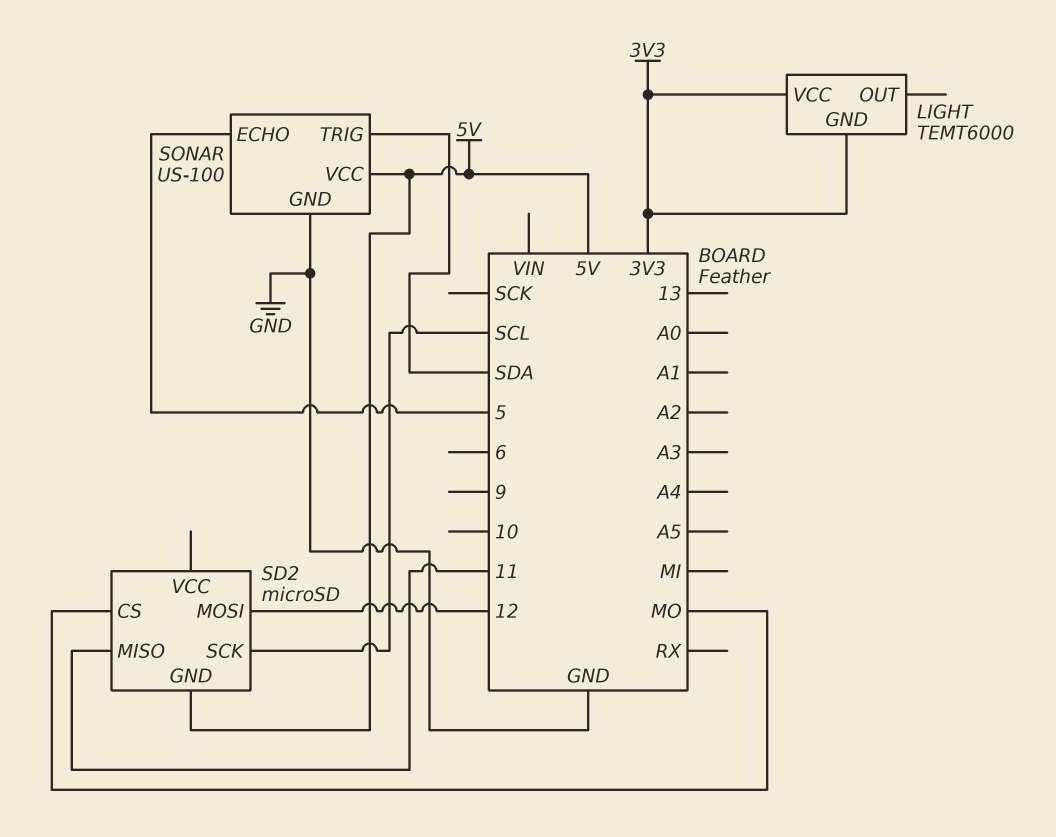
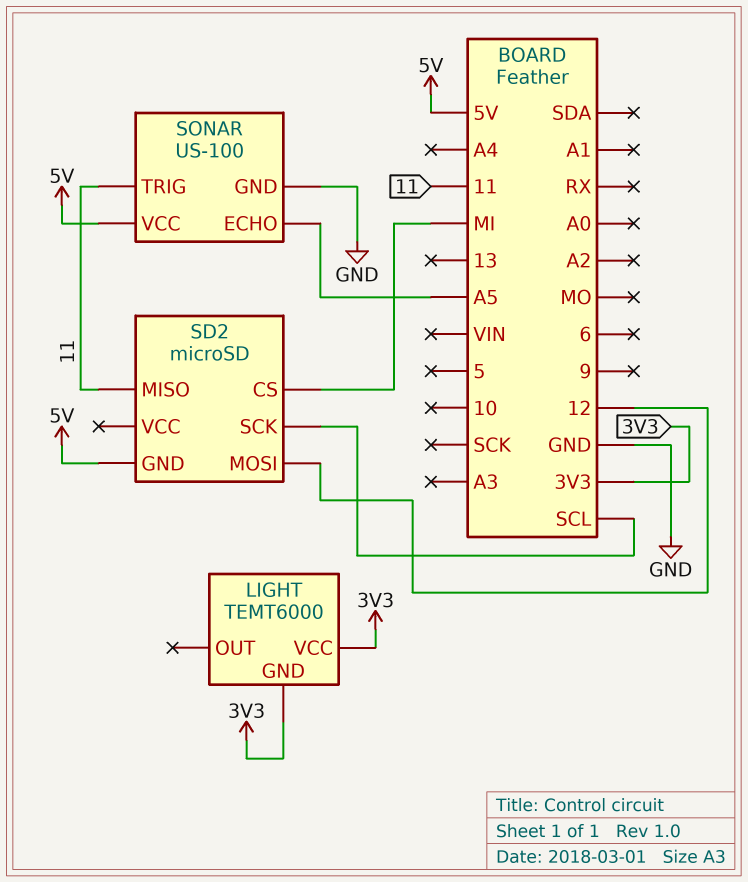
SD2 pin CS: MO -> MI
SONAR pin ECHO: 5 -> A5
SONAR pin TRIG: SDA -> 11

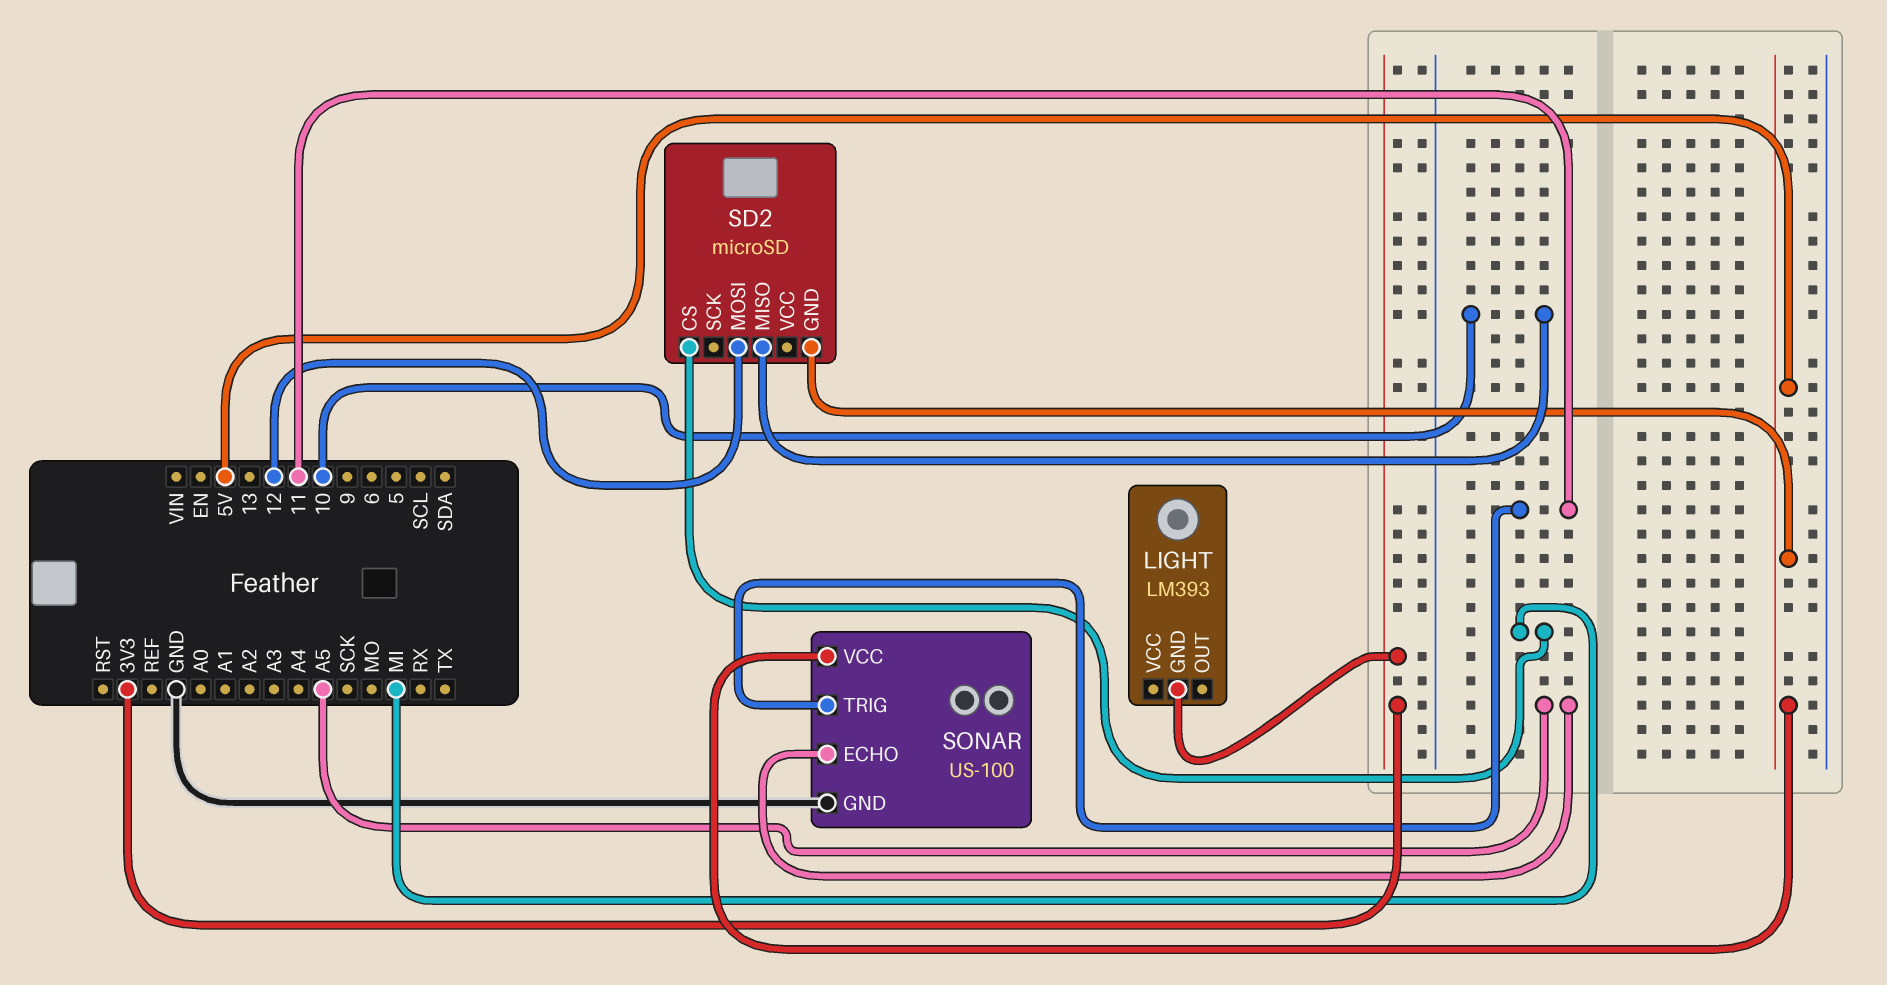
LIGHT: TEMT6000 -> LM393
LIGHT pin VCC: 3V3 -> none
SD2 pin MISO: 11 -> 10
SD2 pin SCK: SCL -> none

